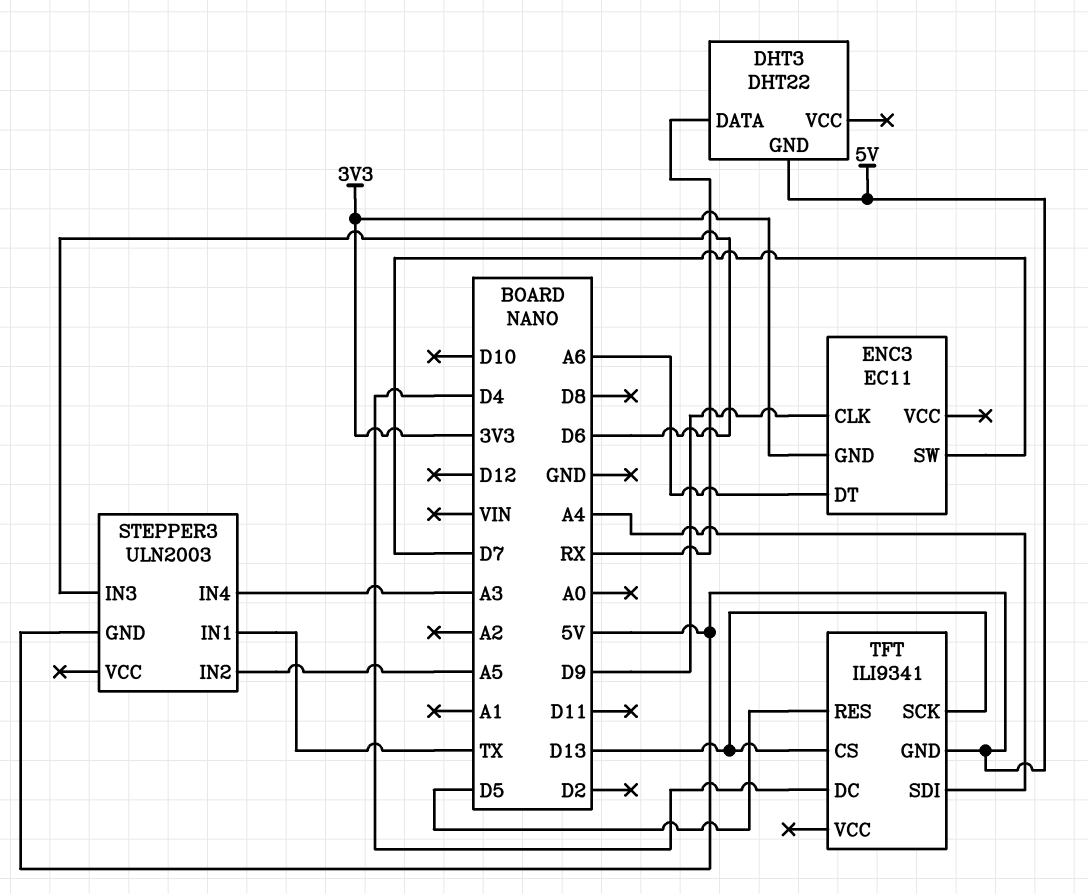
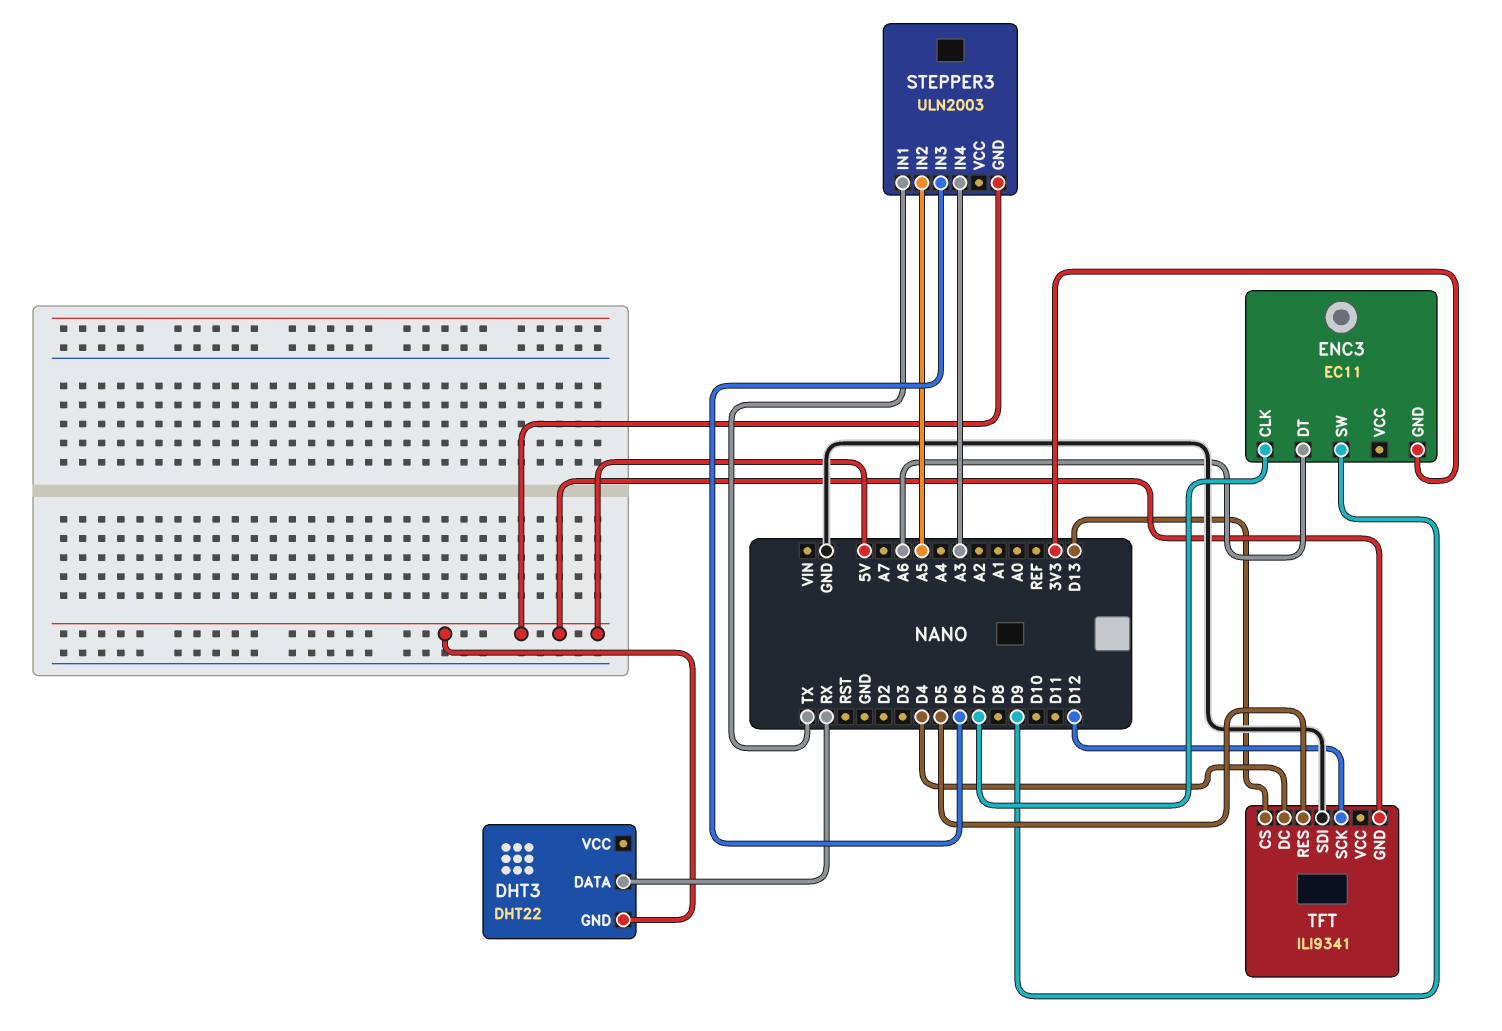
ENC3 pin CLK: D9 -> D7
ENC3 pin SW: D7 -> D9
TFT pin SCK: D13 -> D12
TFT pin SDI: A4 -> GND

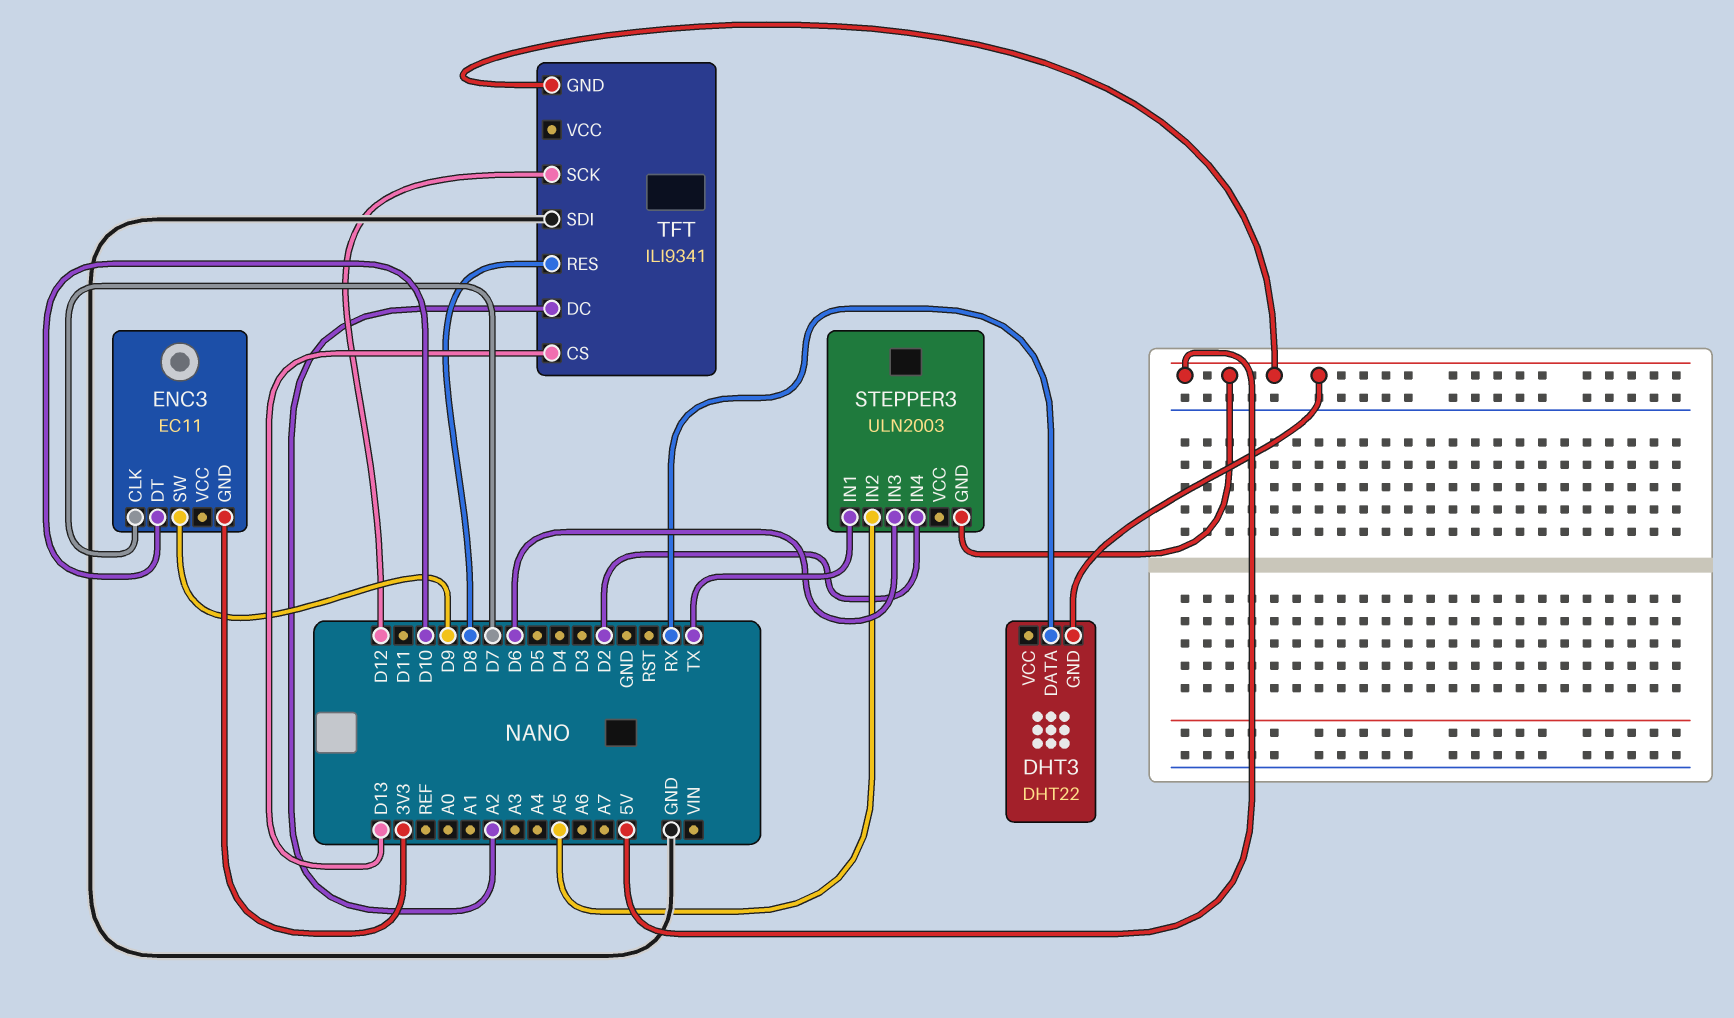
ENC3 pin DT: A6 -> D10
STEPPER3 pin IN4: A3 -> D2
TFT pin DC: D4 -> A2
TFT pin RES: D5 -> D8

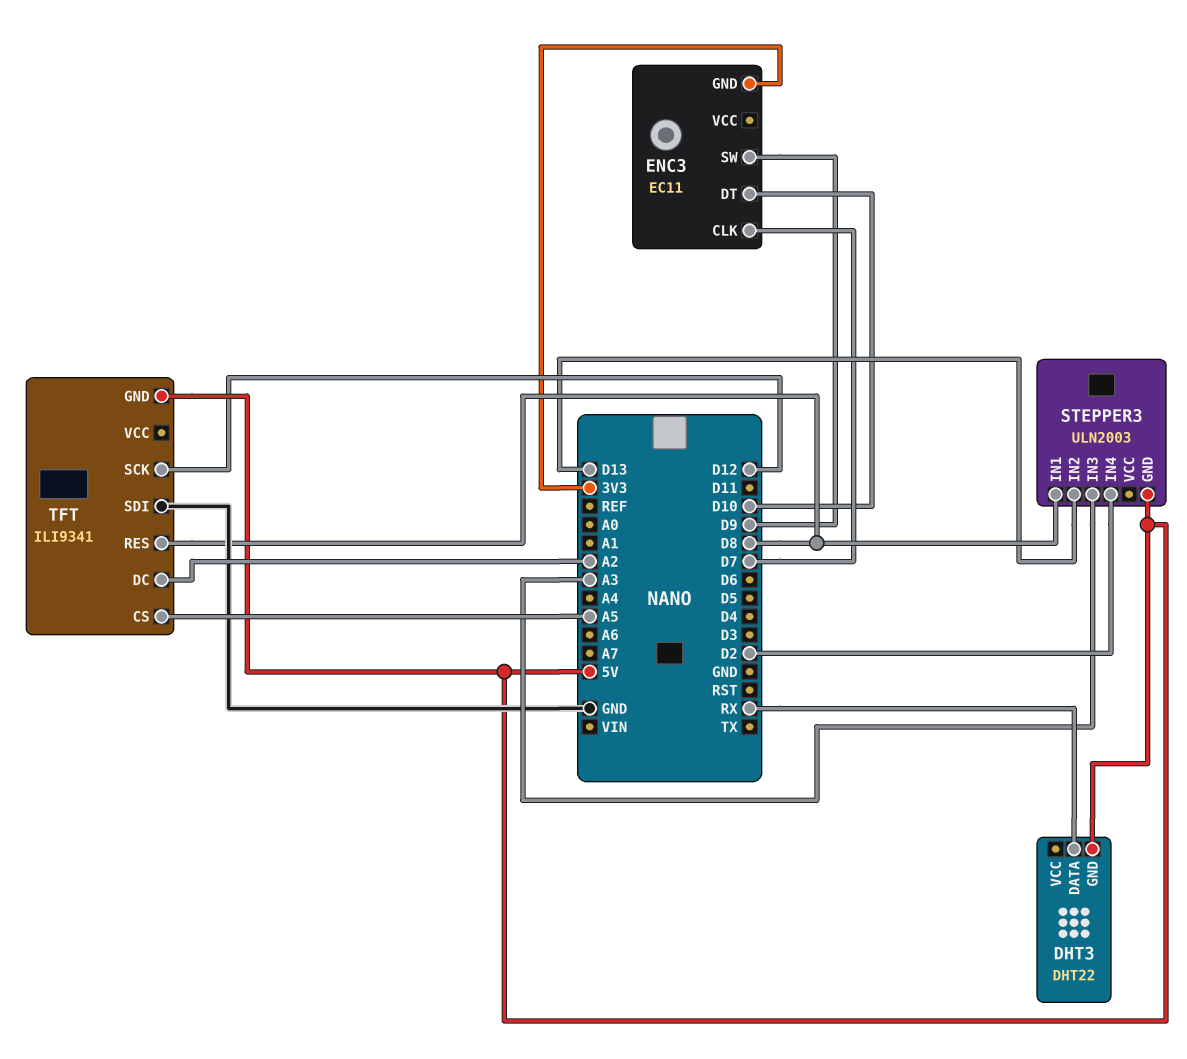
STEPPER3 pin IN1: TX -> D8
STEPPER3 pin IN2: A5 -> D13
STEPPER3 pin IN3: D6 -> A3
TFT pin CS: D13 -> A5

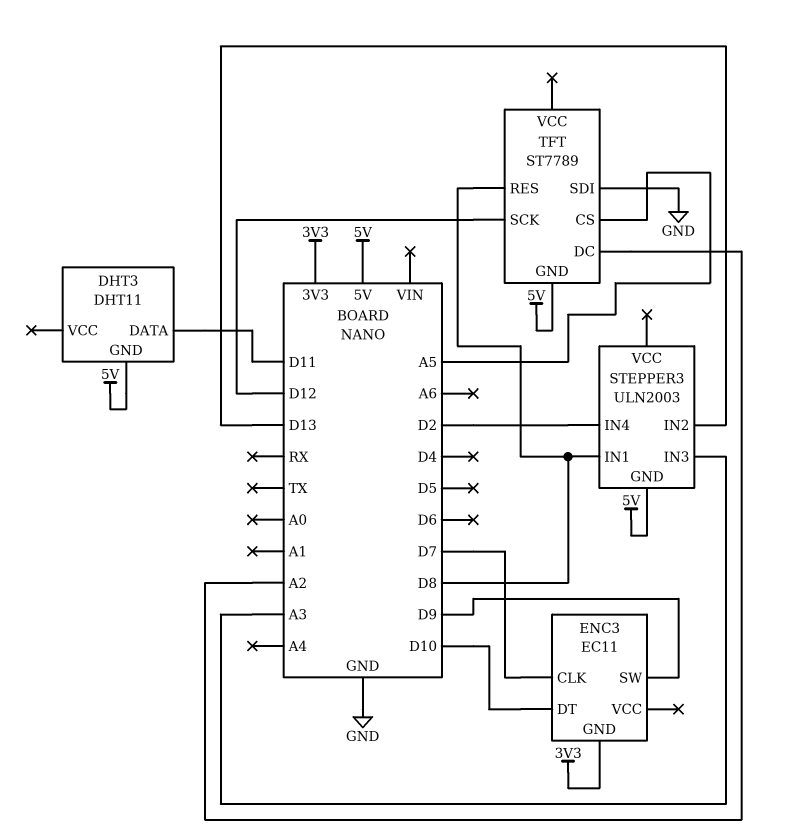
DHT3: DHT22 -> DHT11
DHT3 pin DATA: RX -> D11
TFT: ILI9341 -> ST7789

